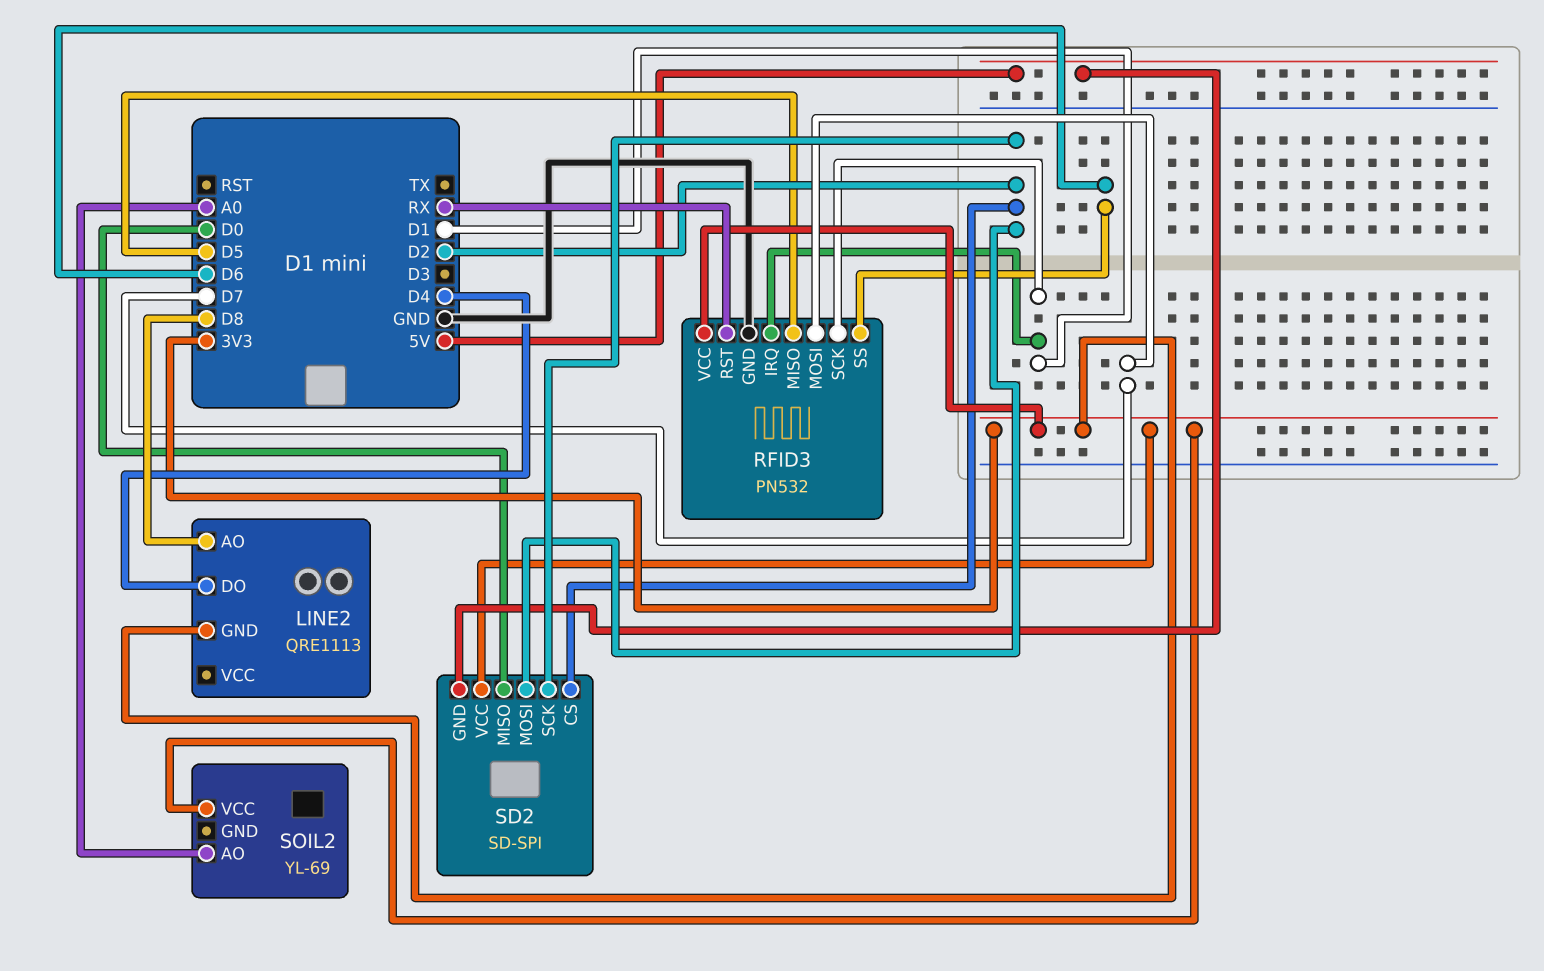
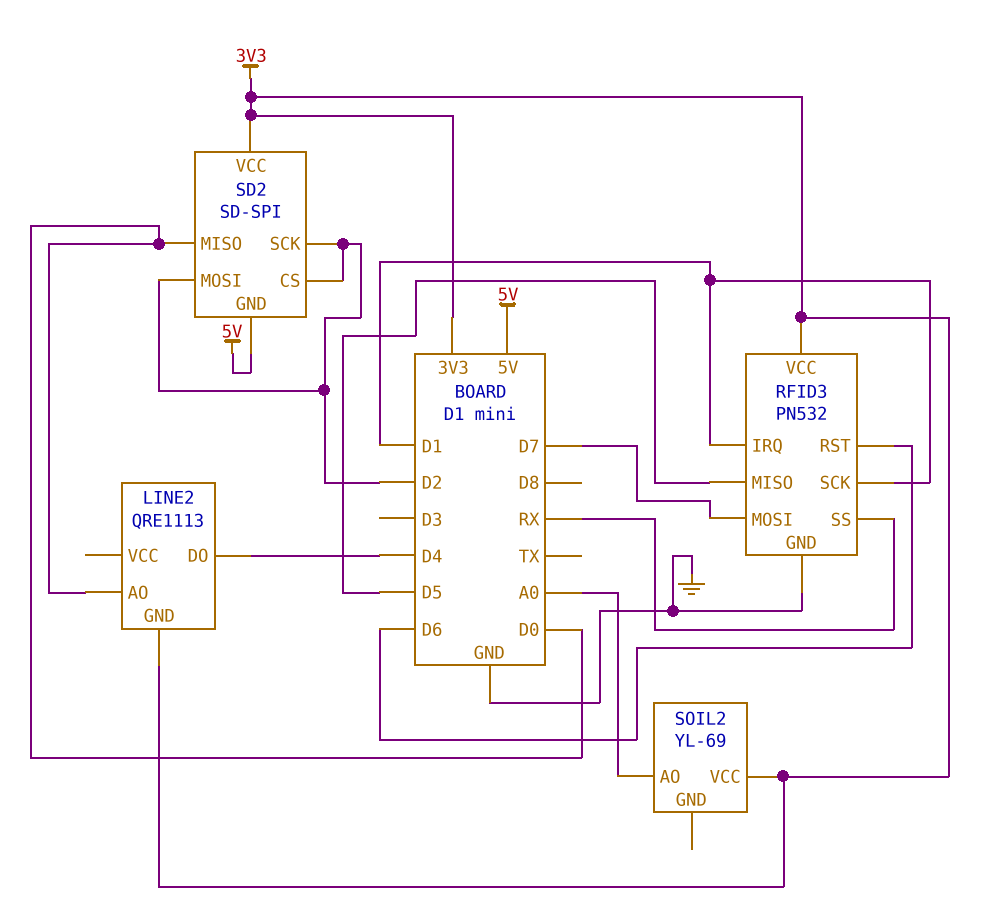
LINE2 pin AO: D8 -> D0
RFID3 pin RST: RX -> D6
RFID3 pin SS: D6 -> RX

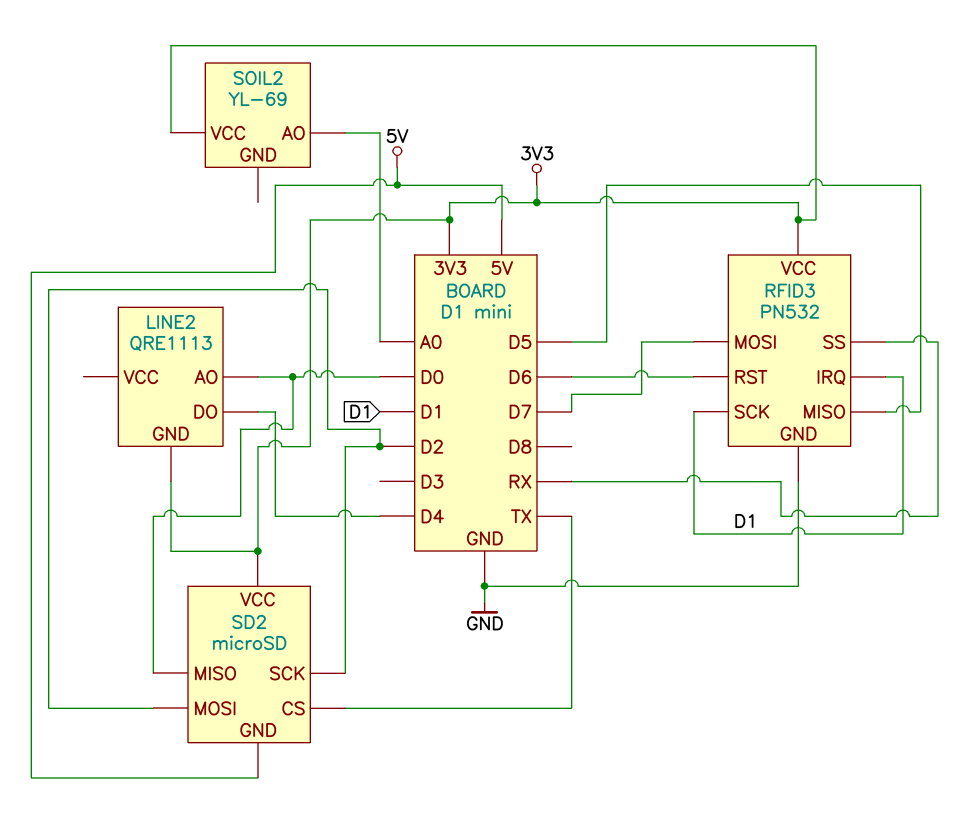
SD2: SD-SPI -> microSD
SD2 pin CS: D2 -> TX

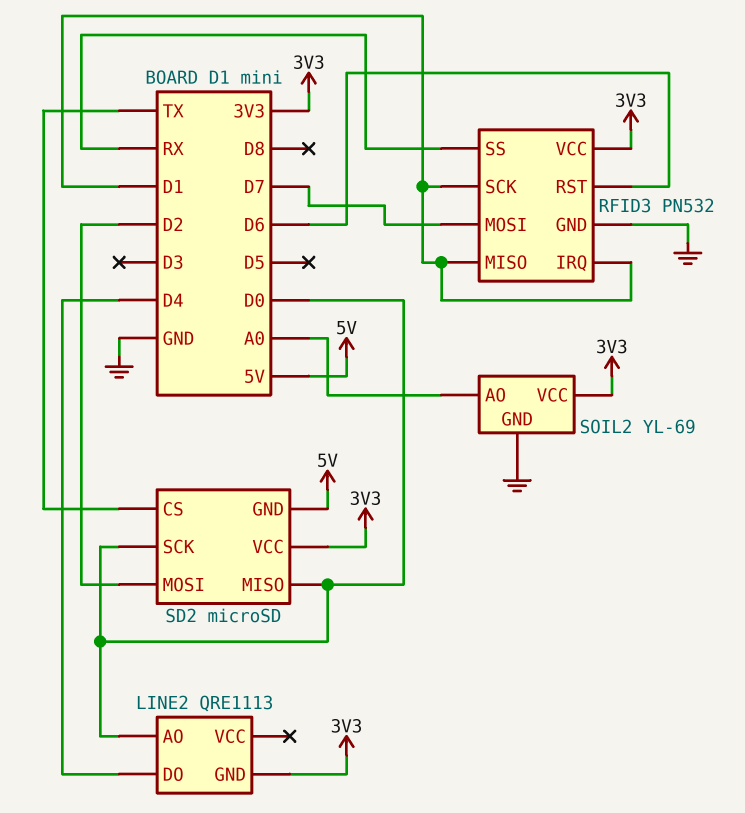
RFID3 pin MISO: D5 -> D1
SD2 pin SCK: D2 -> D0
SOIL2 pin GND: none -> GND

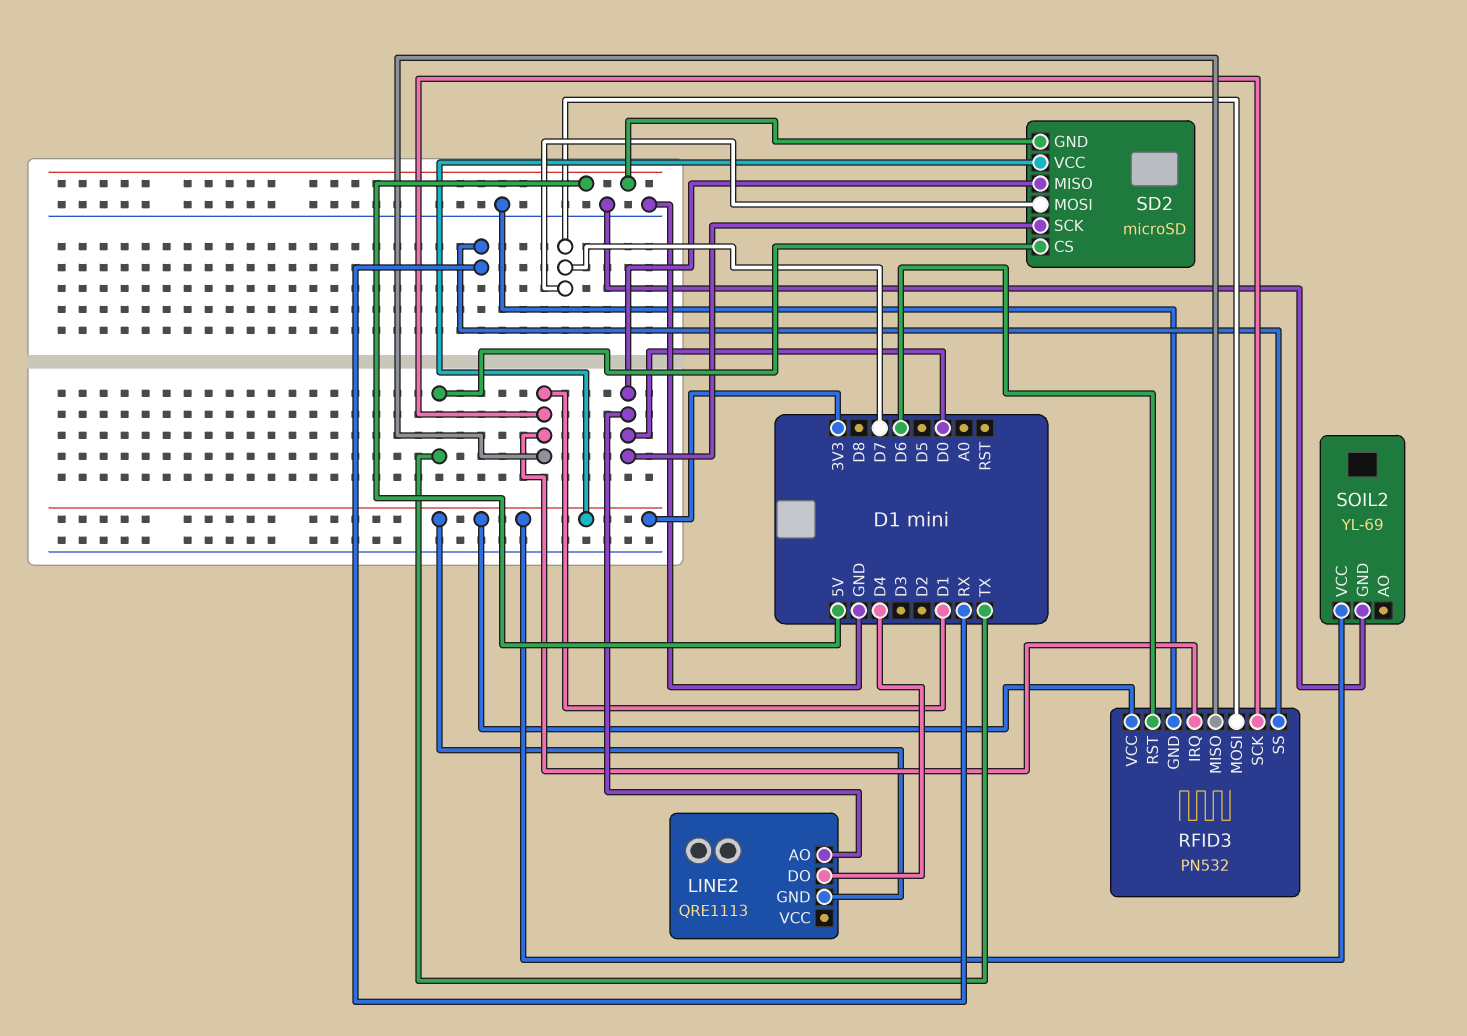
SD2 pin MOSI: D2 -> D7
SOIL2 pin AO: A0 -> none

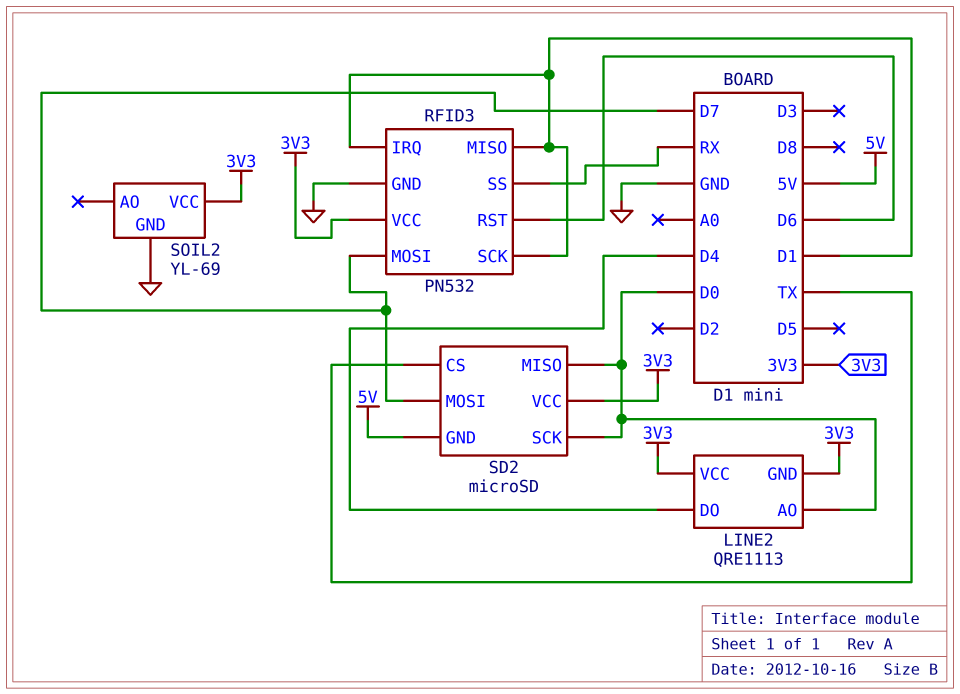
LINE2 pin VCC: none -> 3V3

